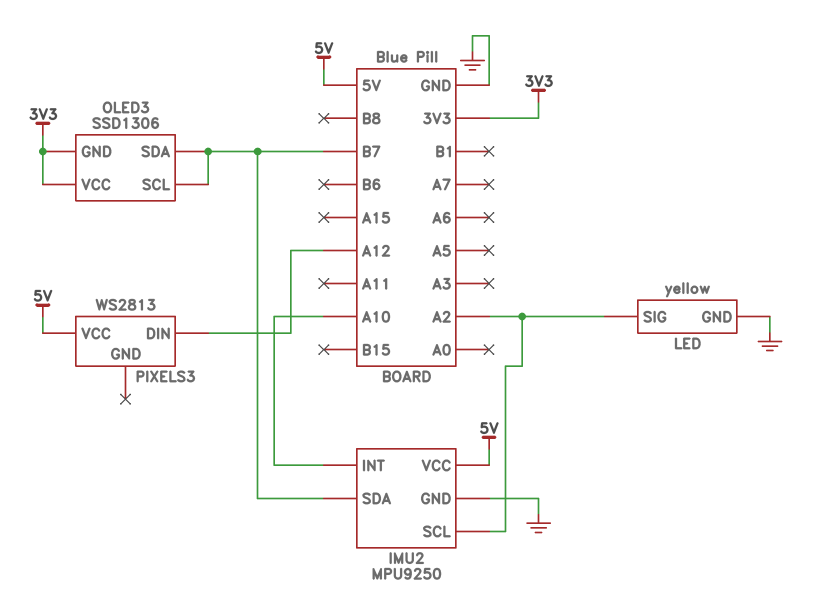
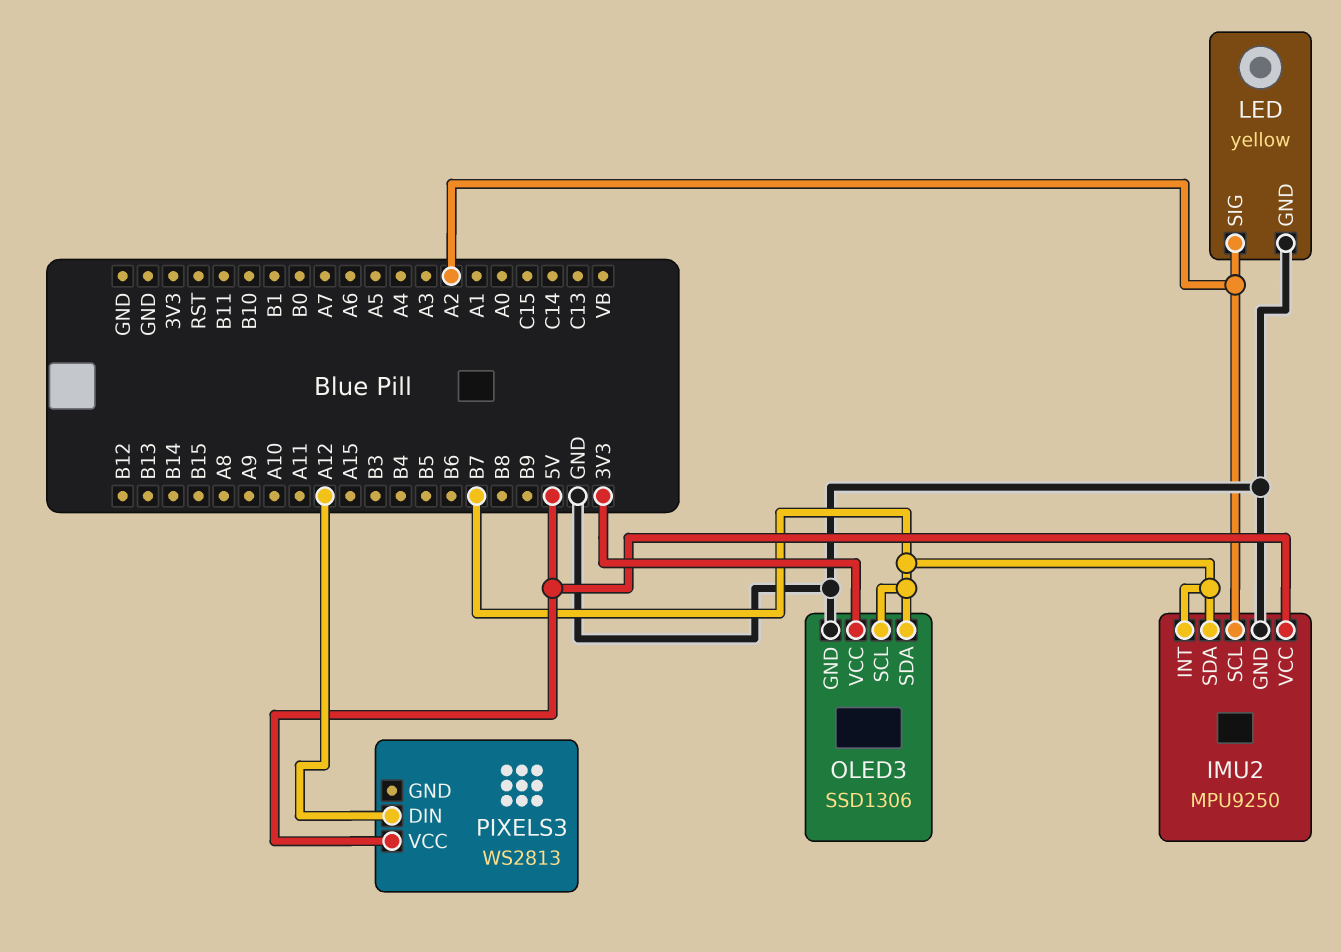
IMU2 pin INT: A10 -> B7
OLED3 pin GND: 3V3 -> GND

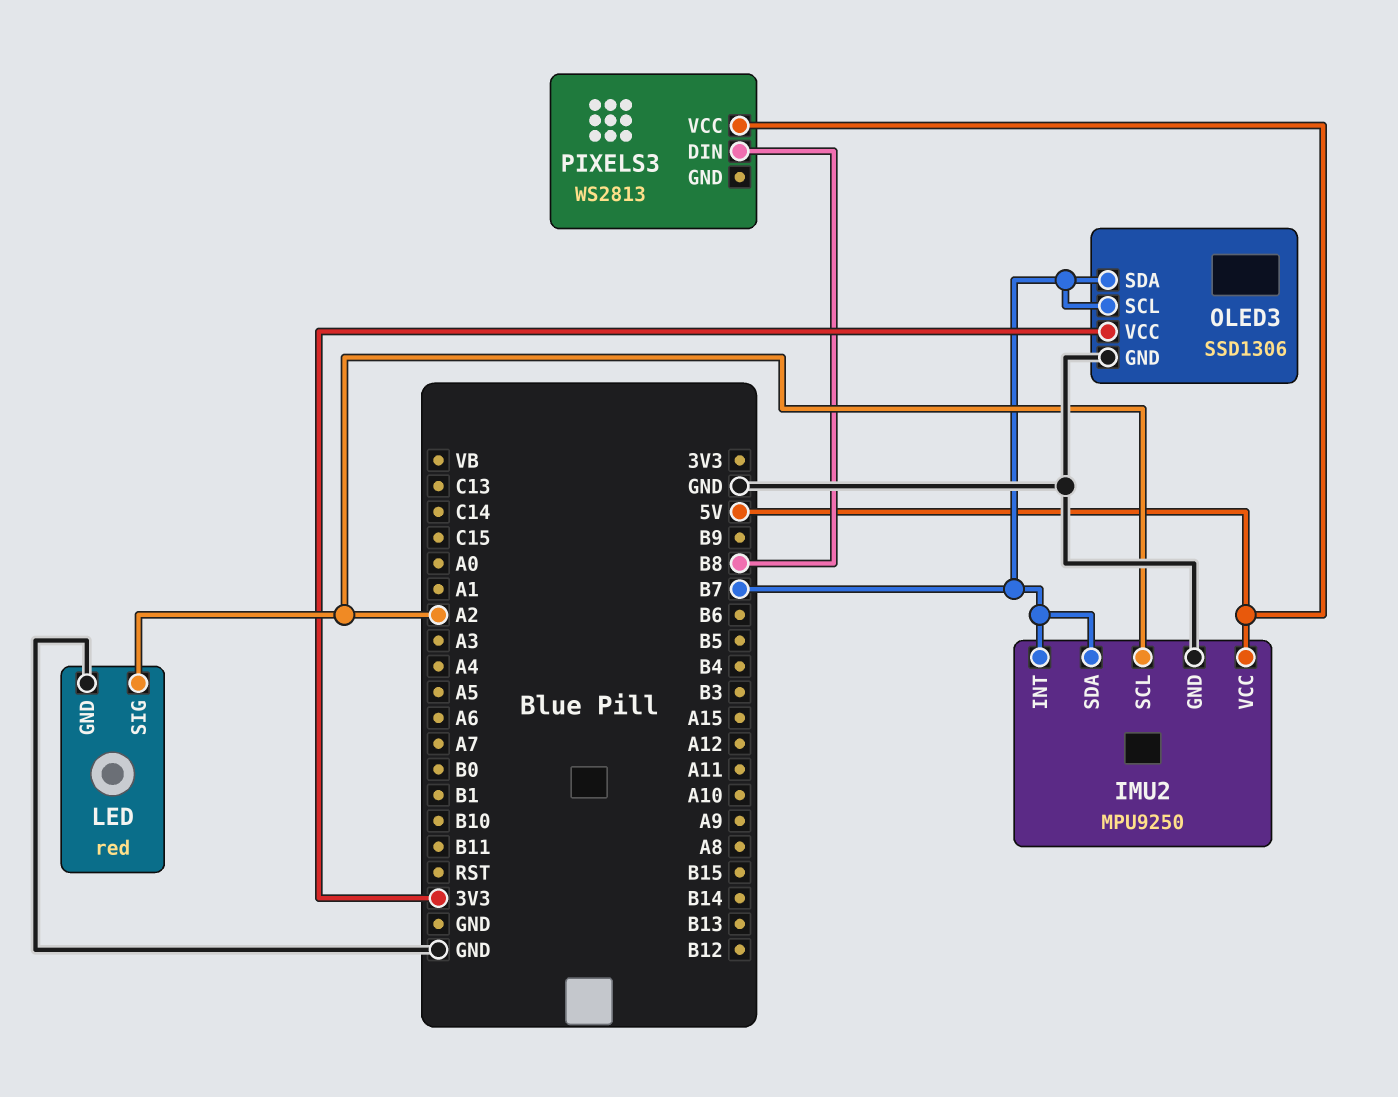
LED: yellow -> red
PIXELS3 pin DIN: A12 -> B8

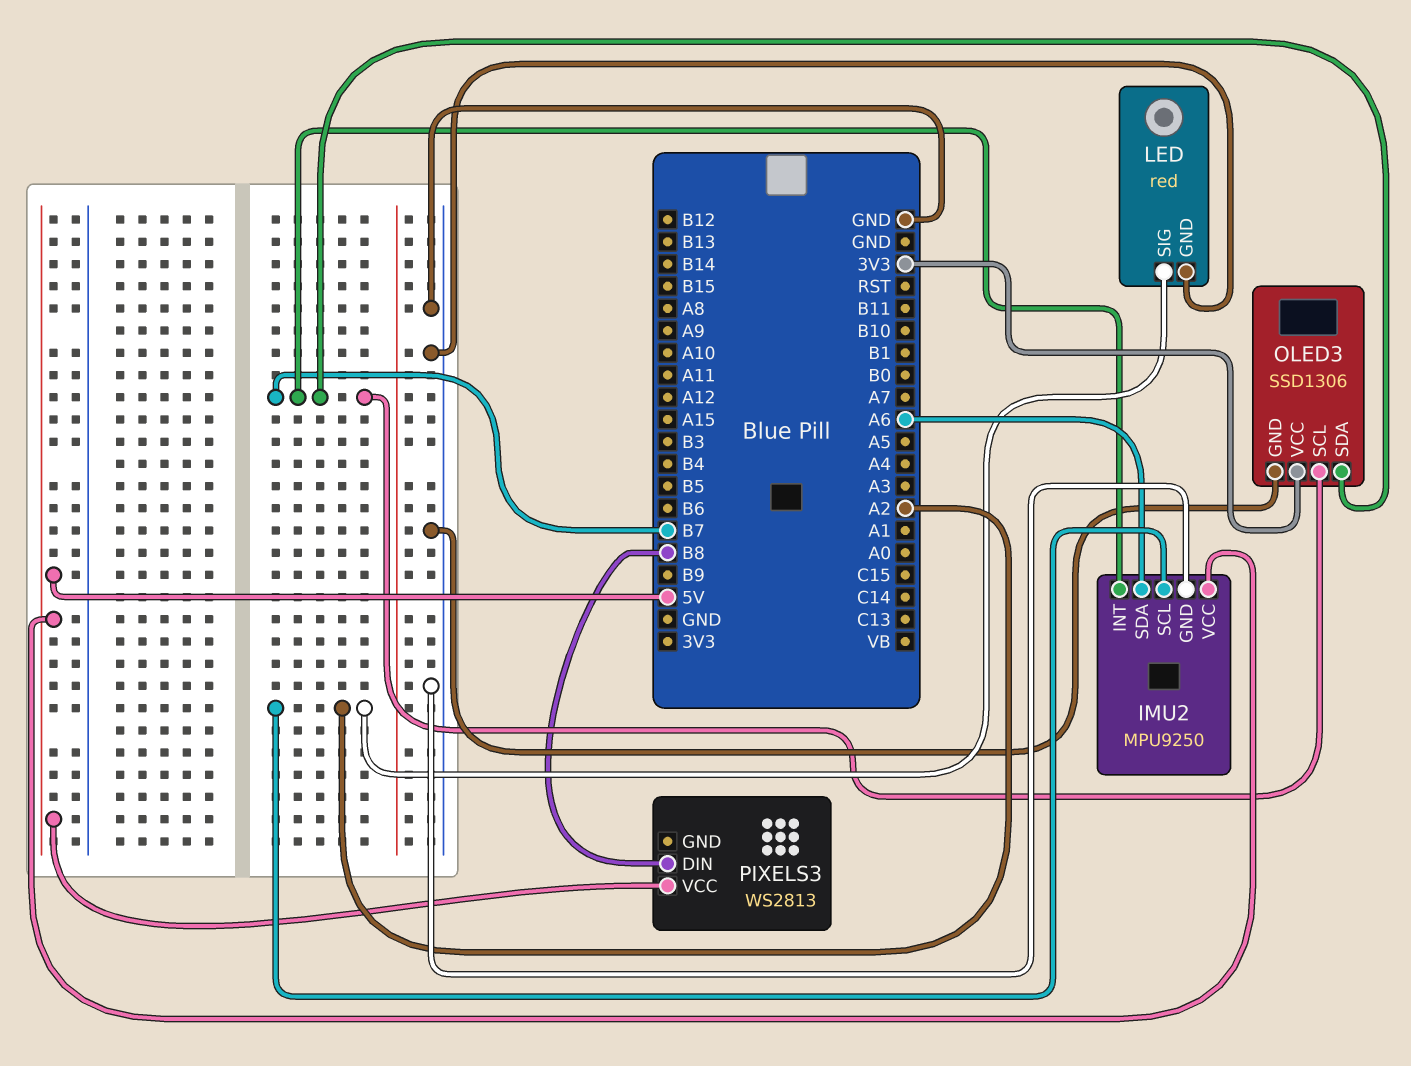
IMU2 pin SDA: B7 -> A6

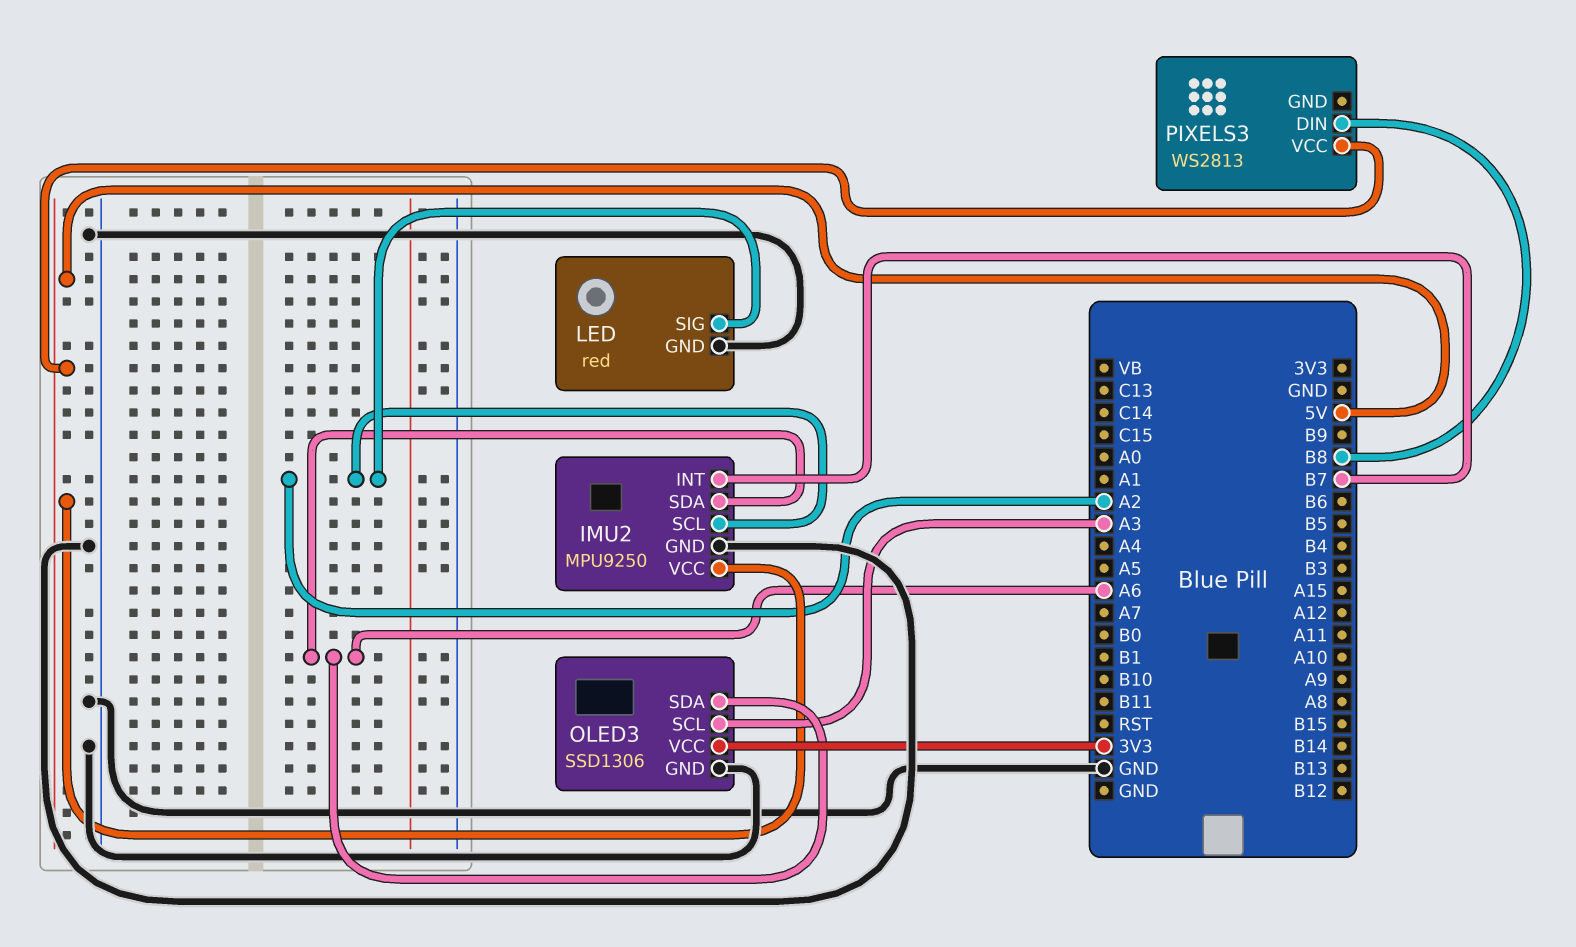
OLED3 pin SCL: B7 -> A3
OLED3 pin SDA: B7 -> A6

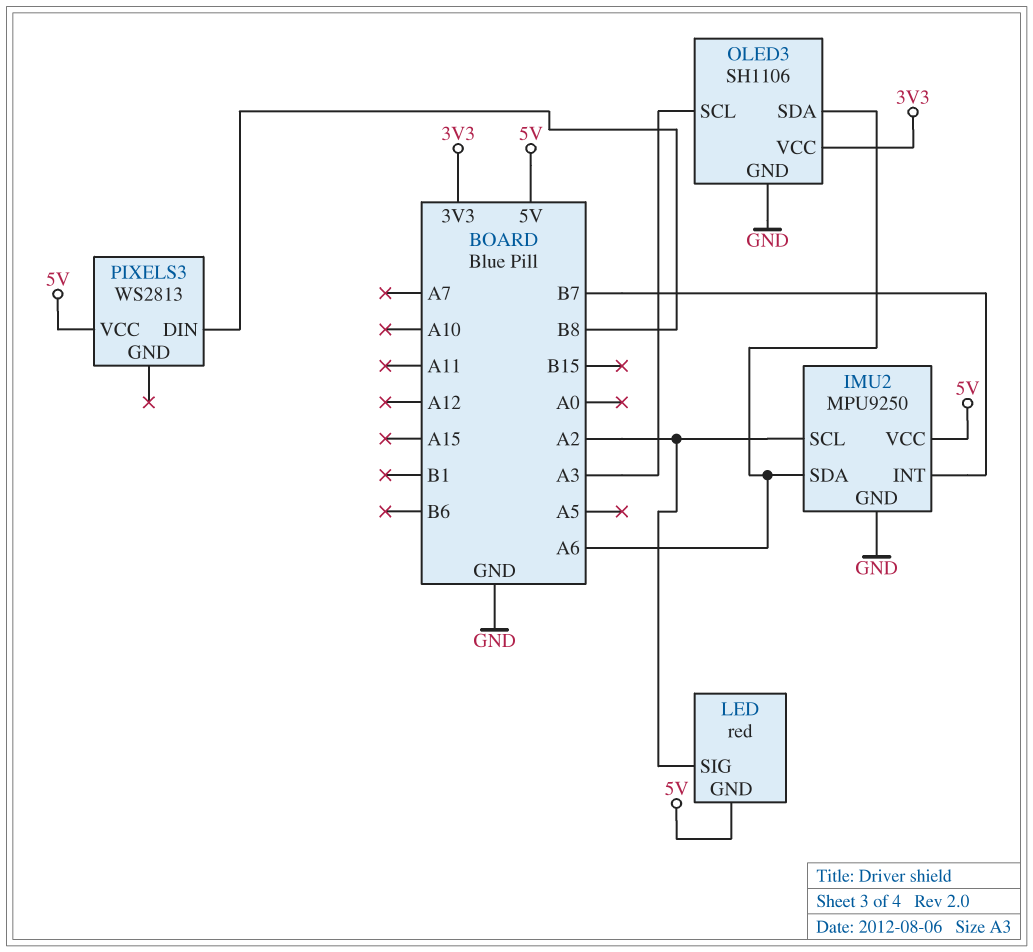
LED pin GND: GND -> 5V
OLED3: SSD1306 -> SH1106

